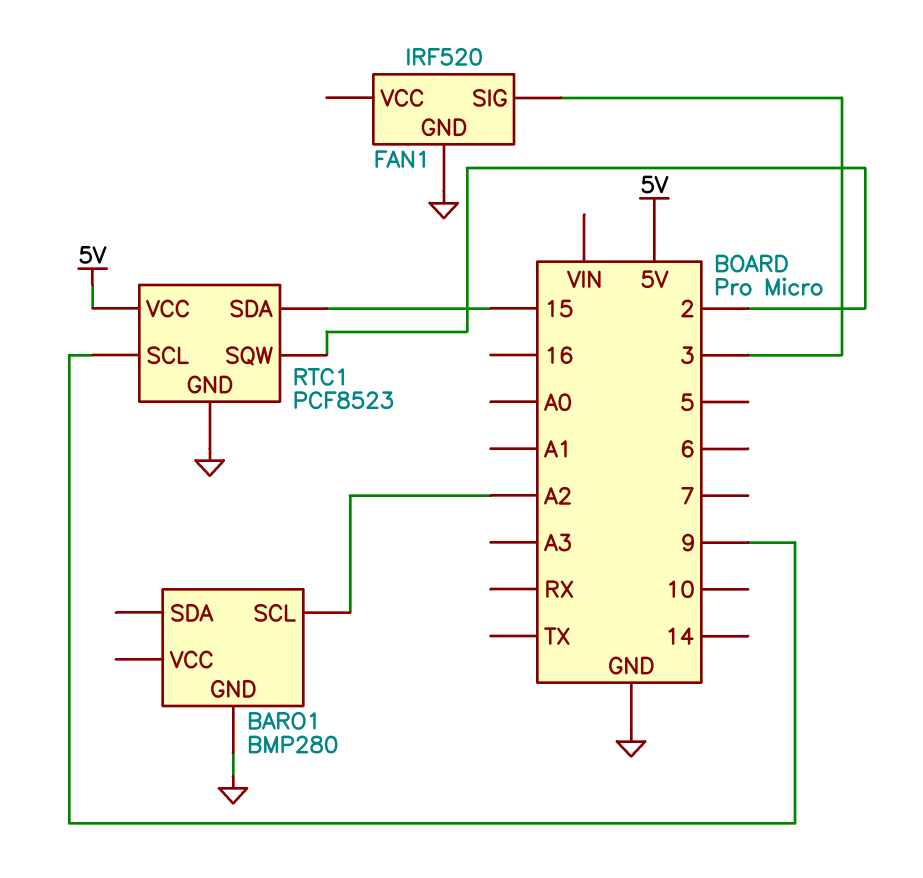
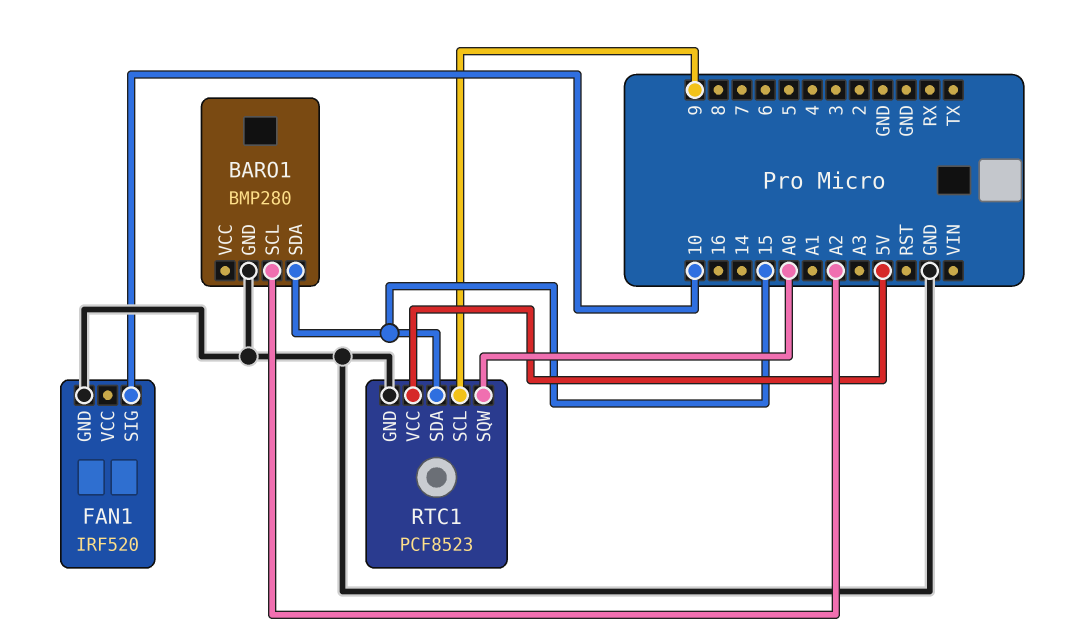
BARO1 pin SDA: none -> 15
FAN1 pin SIG: 3 -> 10
RTC1 pin SQW: 2 -> A0

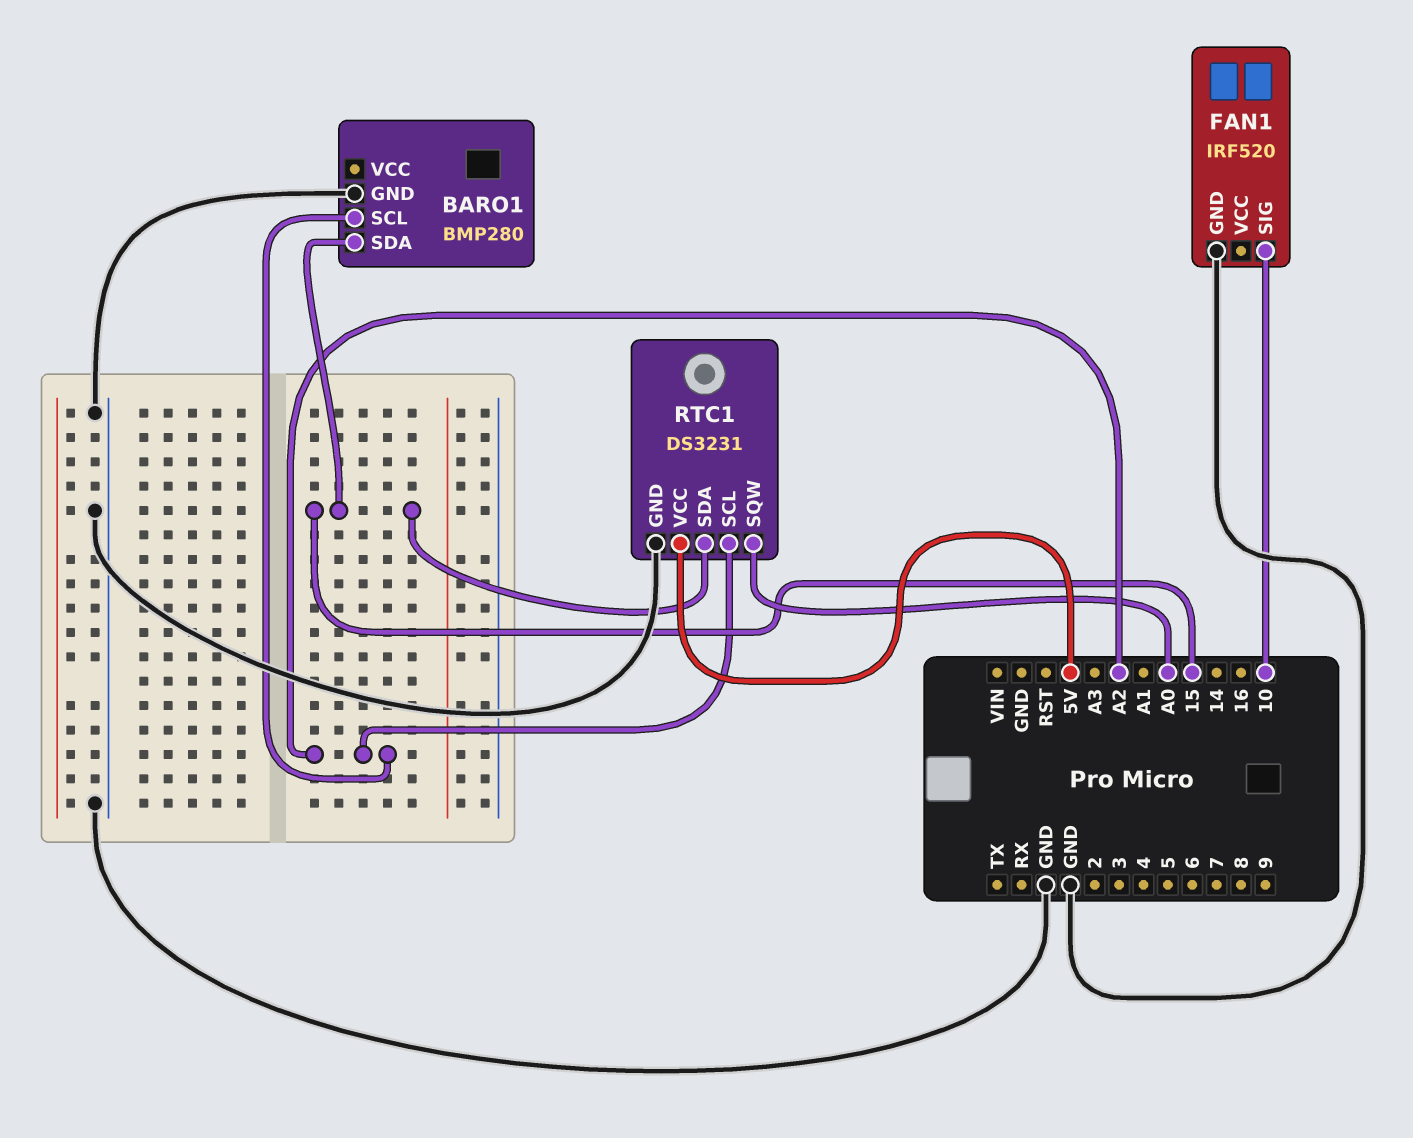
RTC1: PCF8523 -> DS3231
RTC1 pin SCL: 9 -> A2

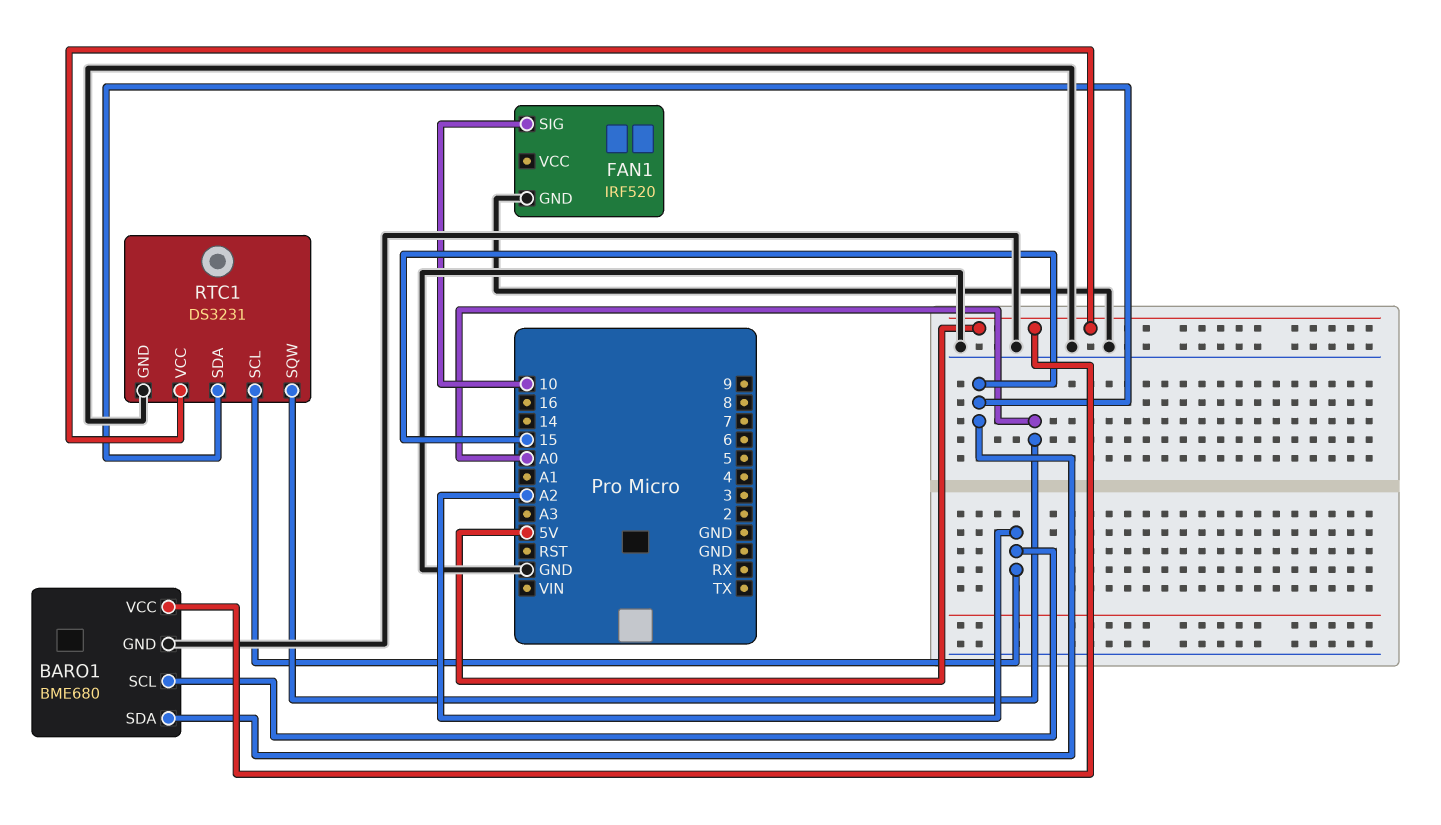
BARO1: BMP280 -> BME680
BARO1 pin VCC: none -> 5V

